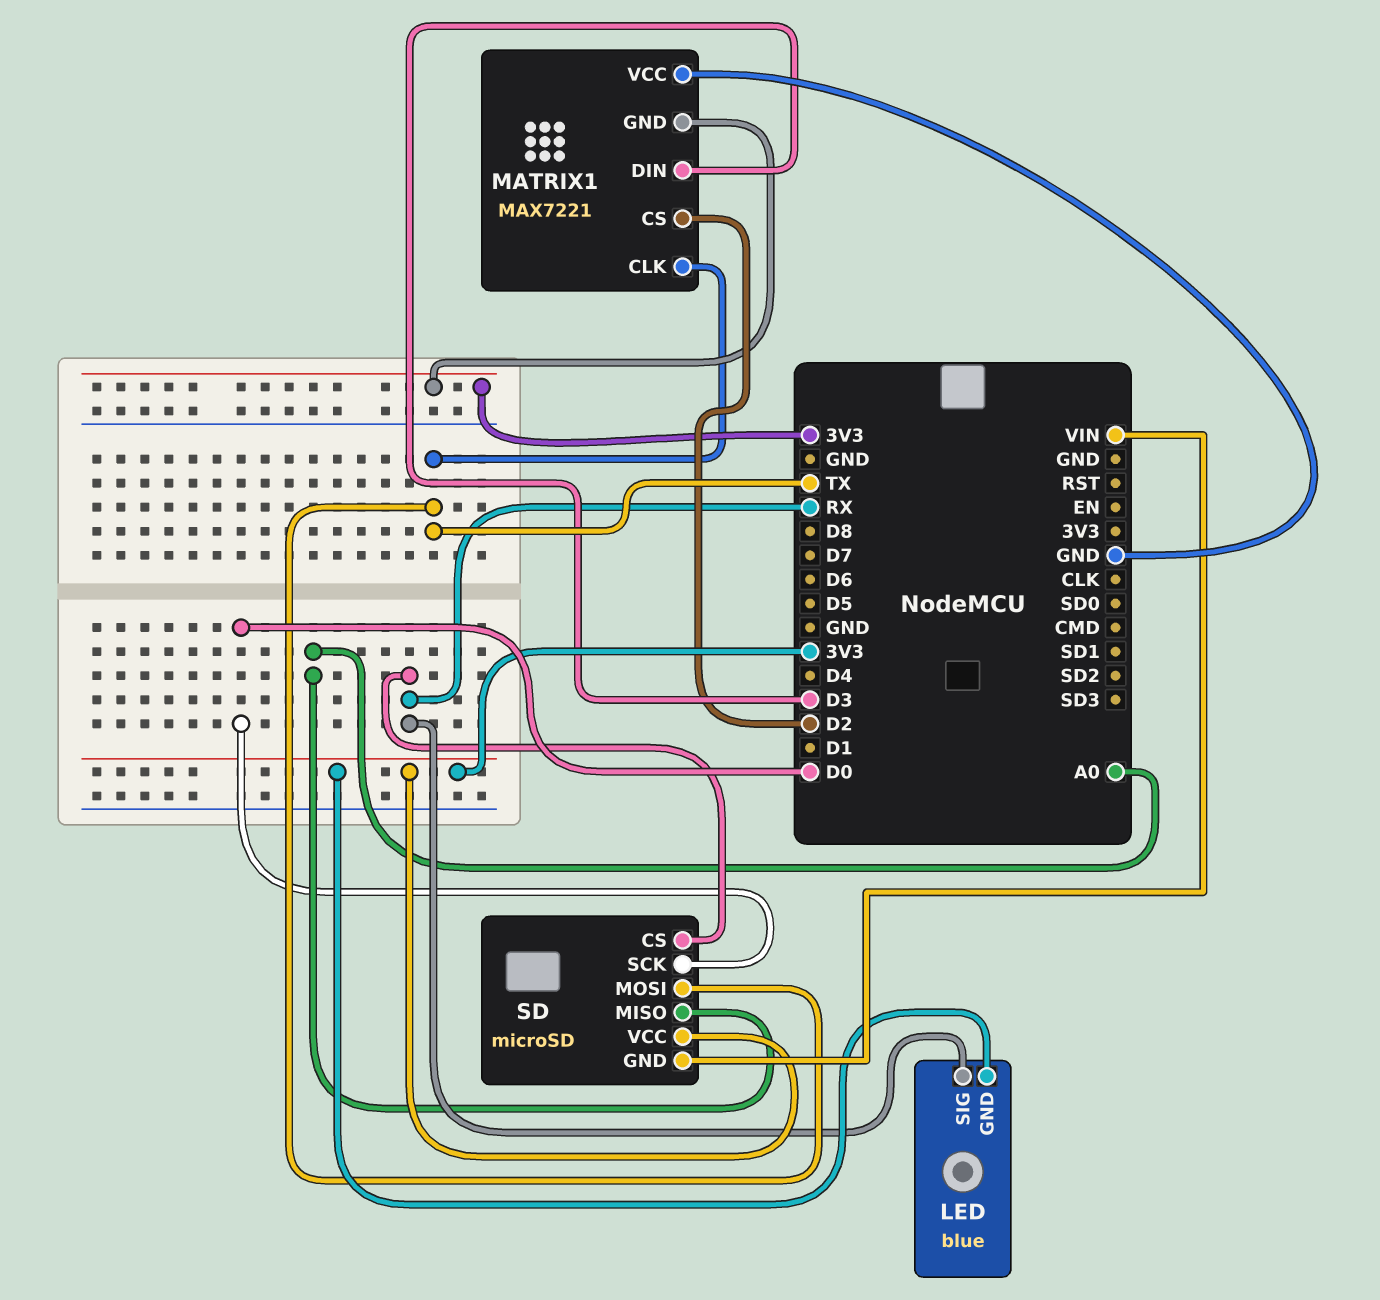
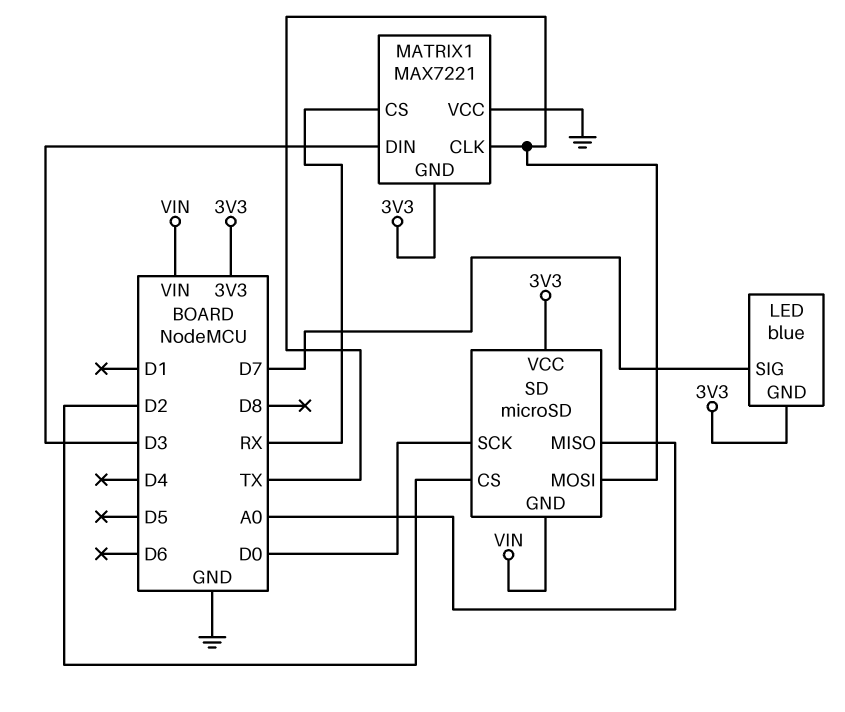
LED pin SIG: RX -> D7
MATRIX1 pin CS: D2 -> RX
SD pin CS: RX -> D2

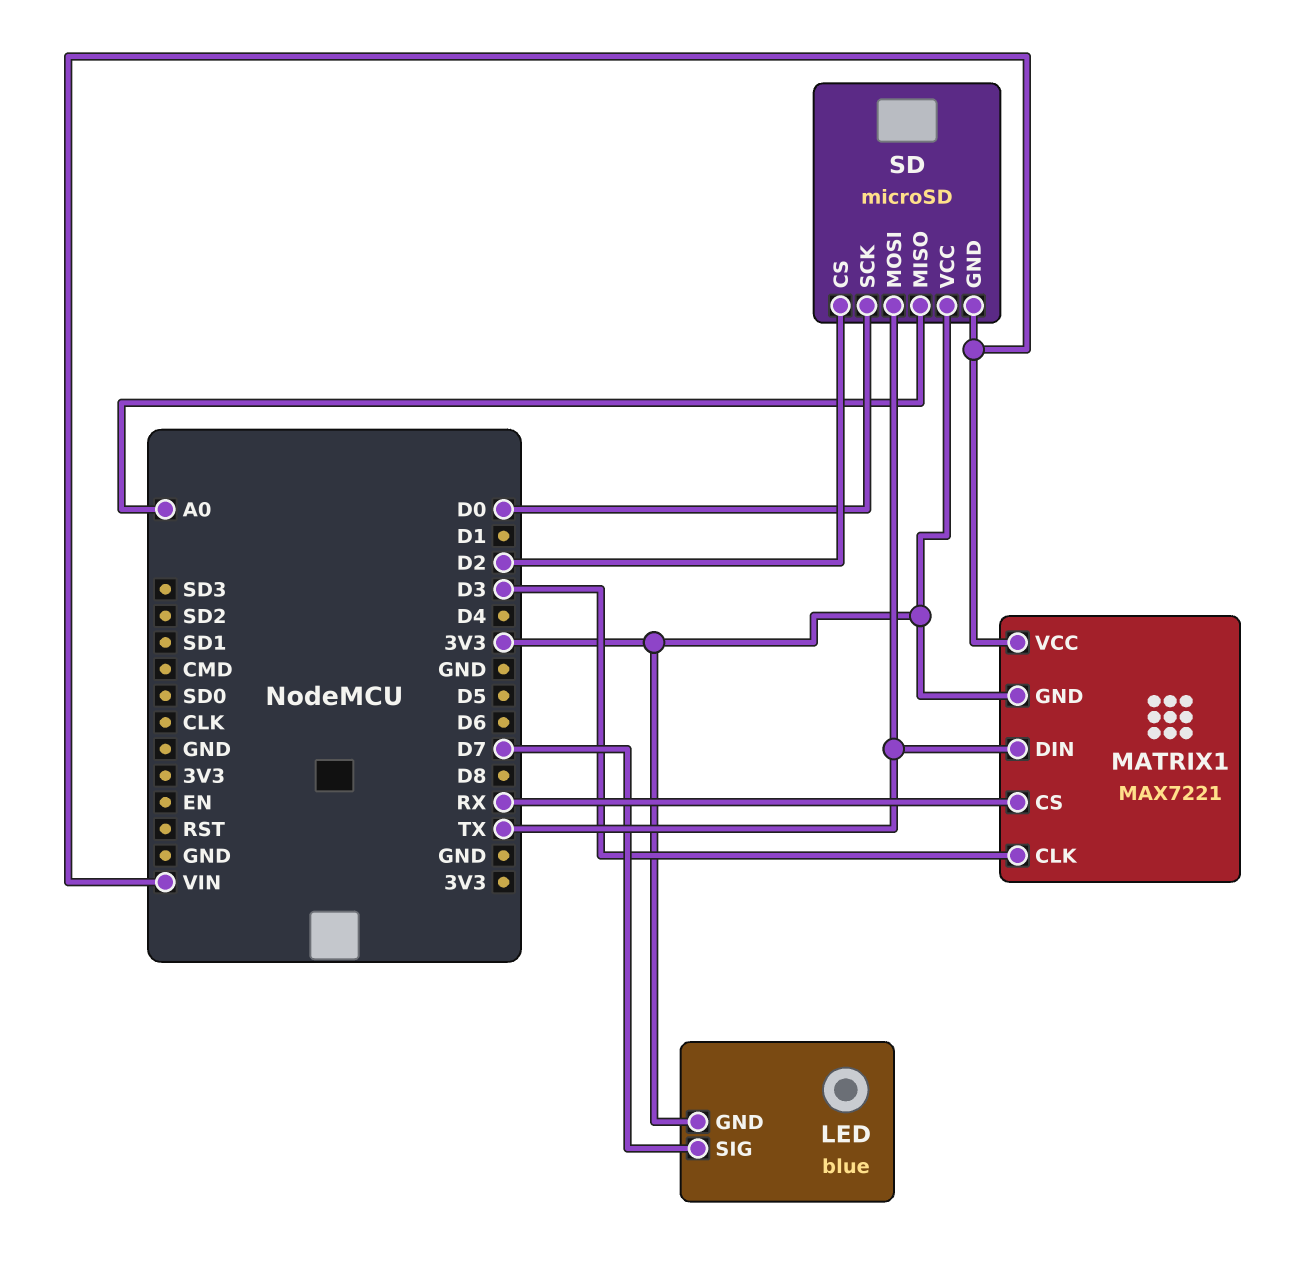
MATRIX1 pin CLK: TX -> D3
MATRIX1 pin DIN: D3 -> TX
MATRIX1 pin VCC: GND -> VIN

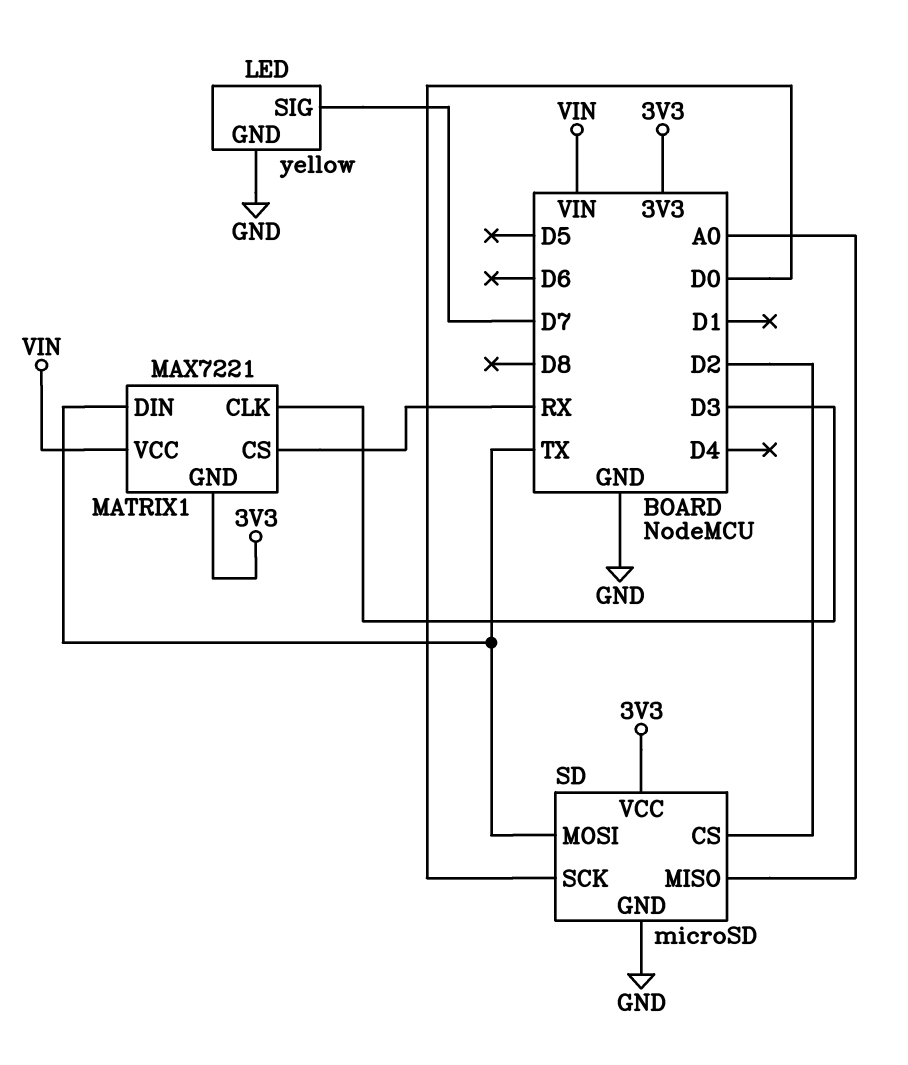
LED: blue -> yellow
LED pin GND: 3V3 -> GND
SD pin GND: VIN -> GND

